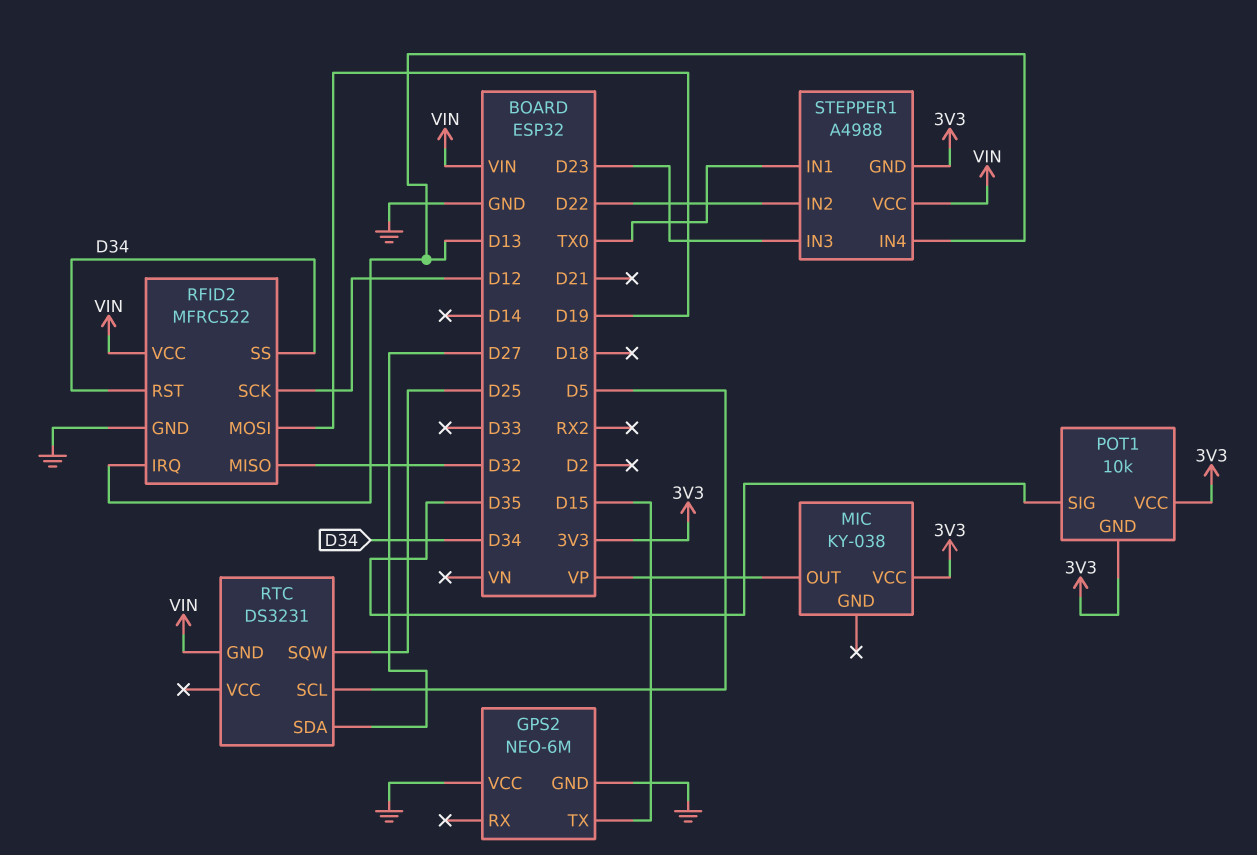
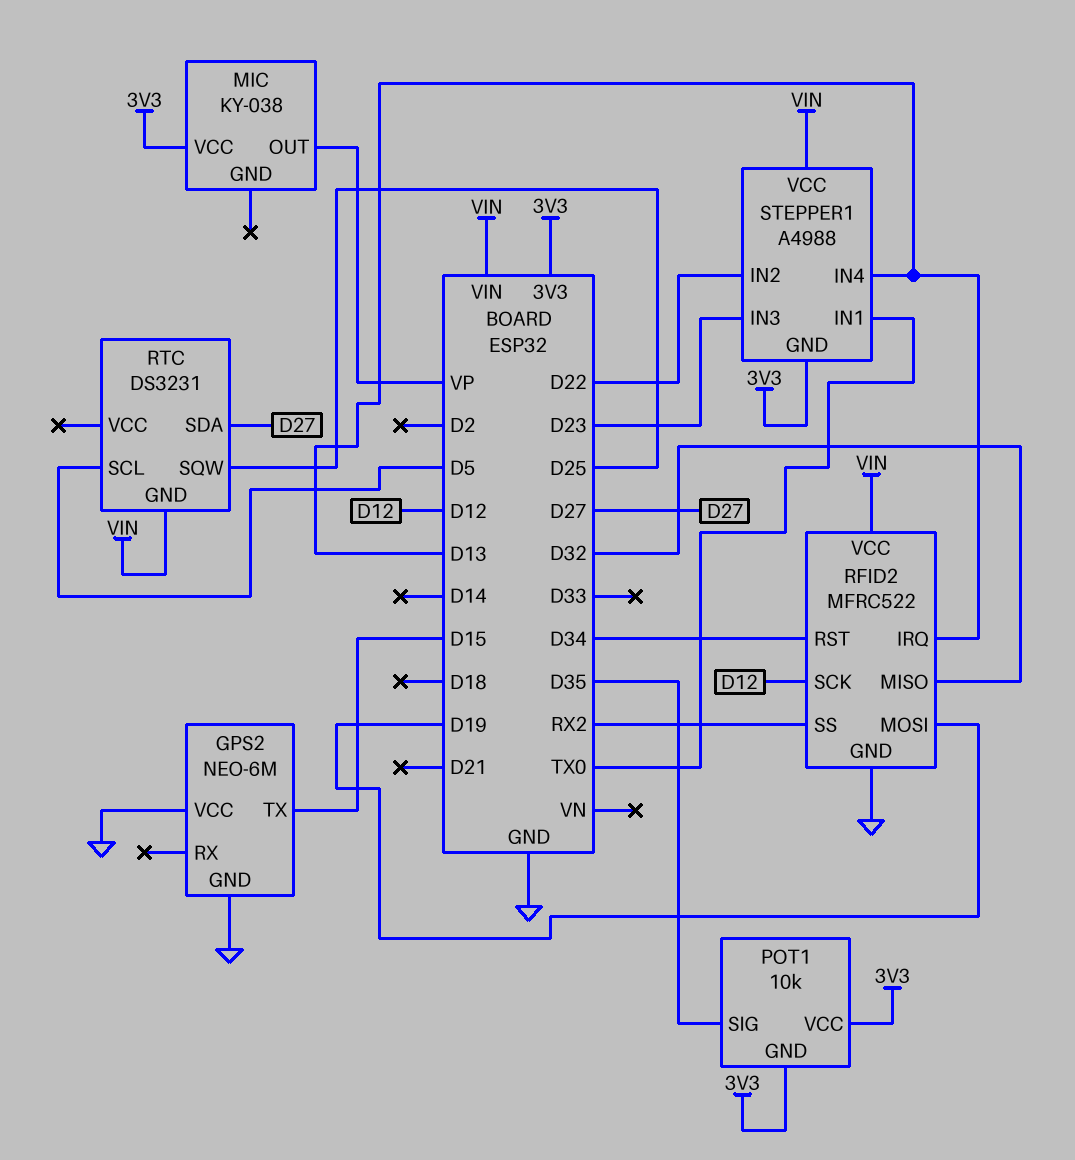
RFID2 pin SS: D34 -> RX2

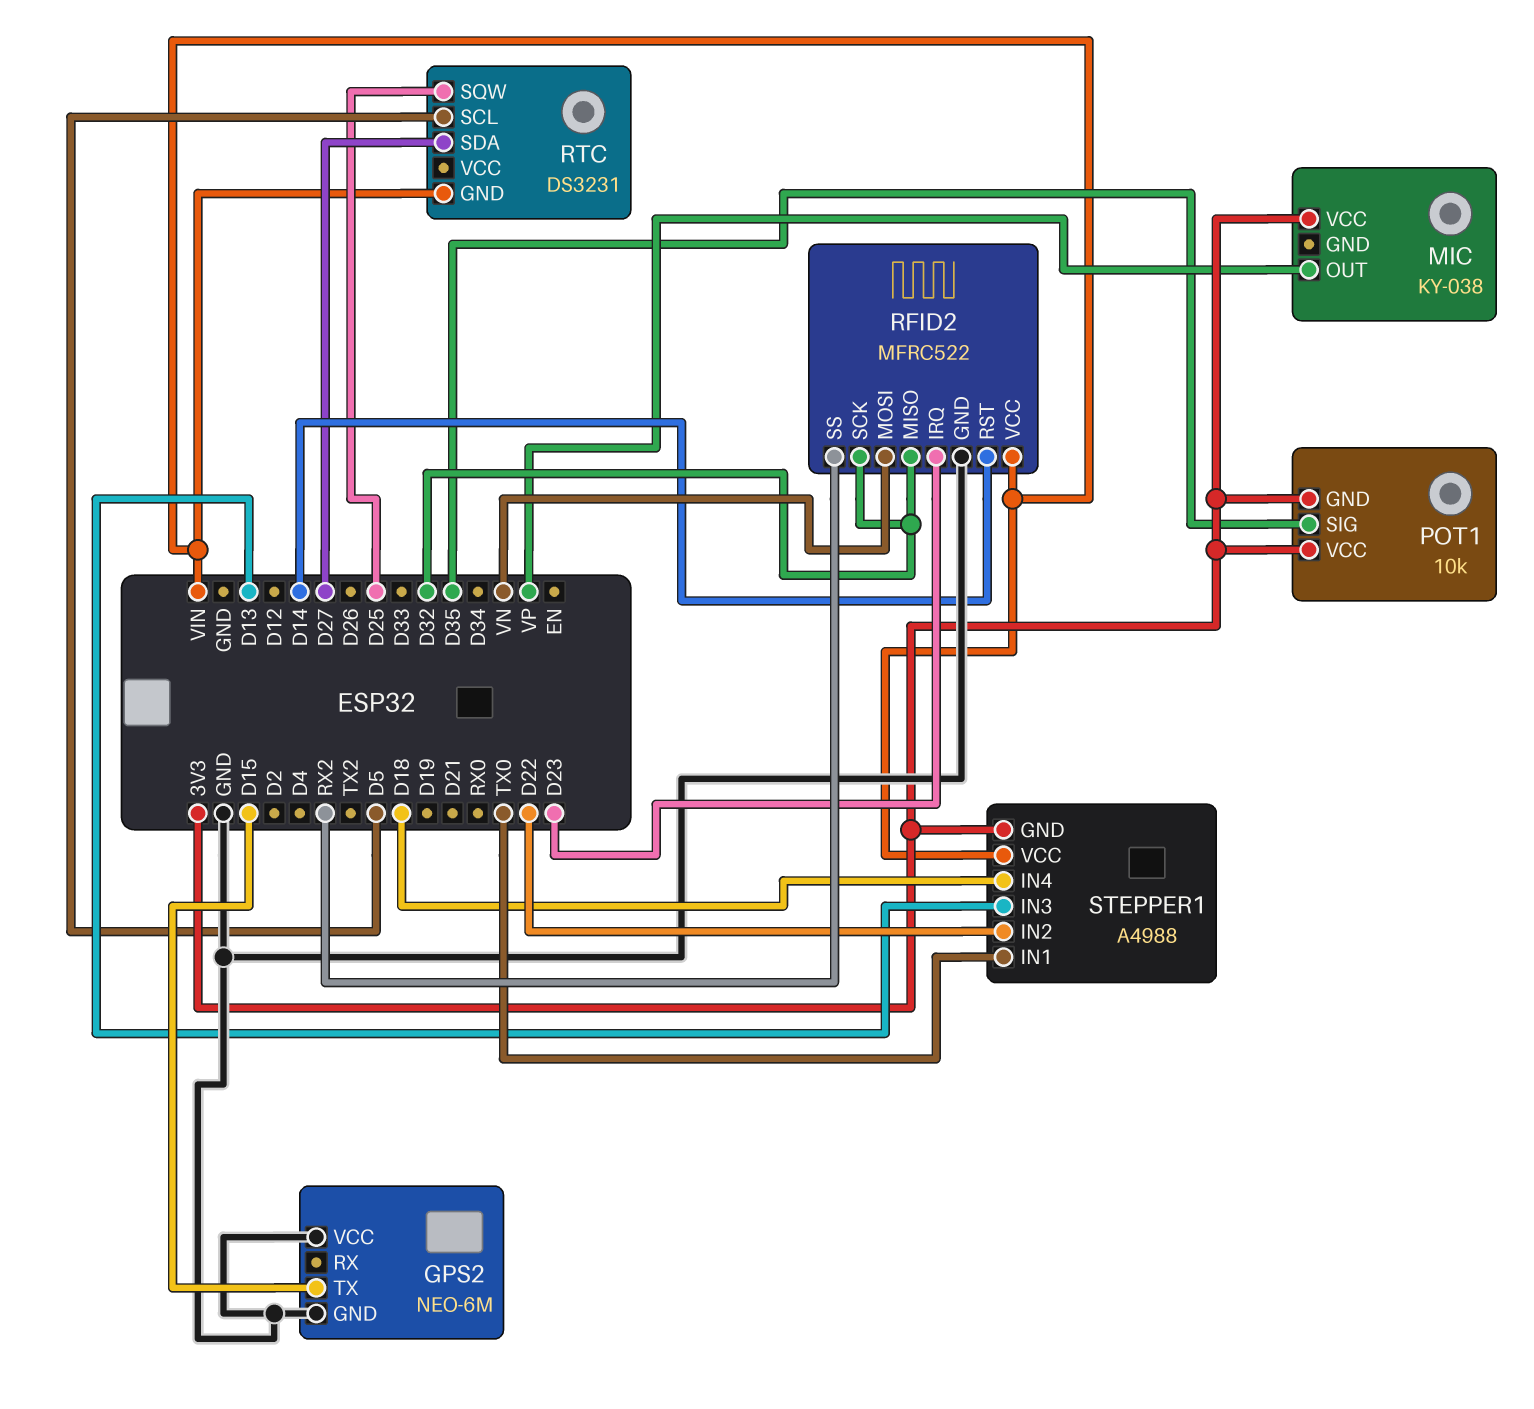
RFID2 pin IRQ: D13 -> D23
RFID2 pin MOSI: D19 -> VN
RFID2 pin RST: D34 -> D14
RFID2 pin SCK: D12 -> D32
STEPPER1 pin IN3: D23 -> D13
STEPPER1 pin IN4: D13 -> D18

